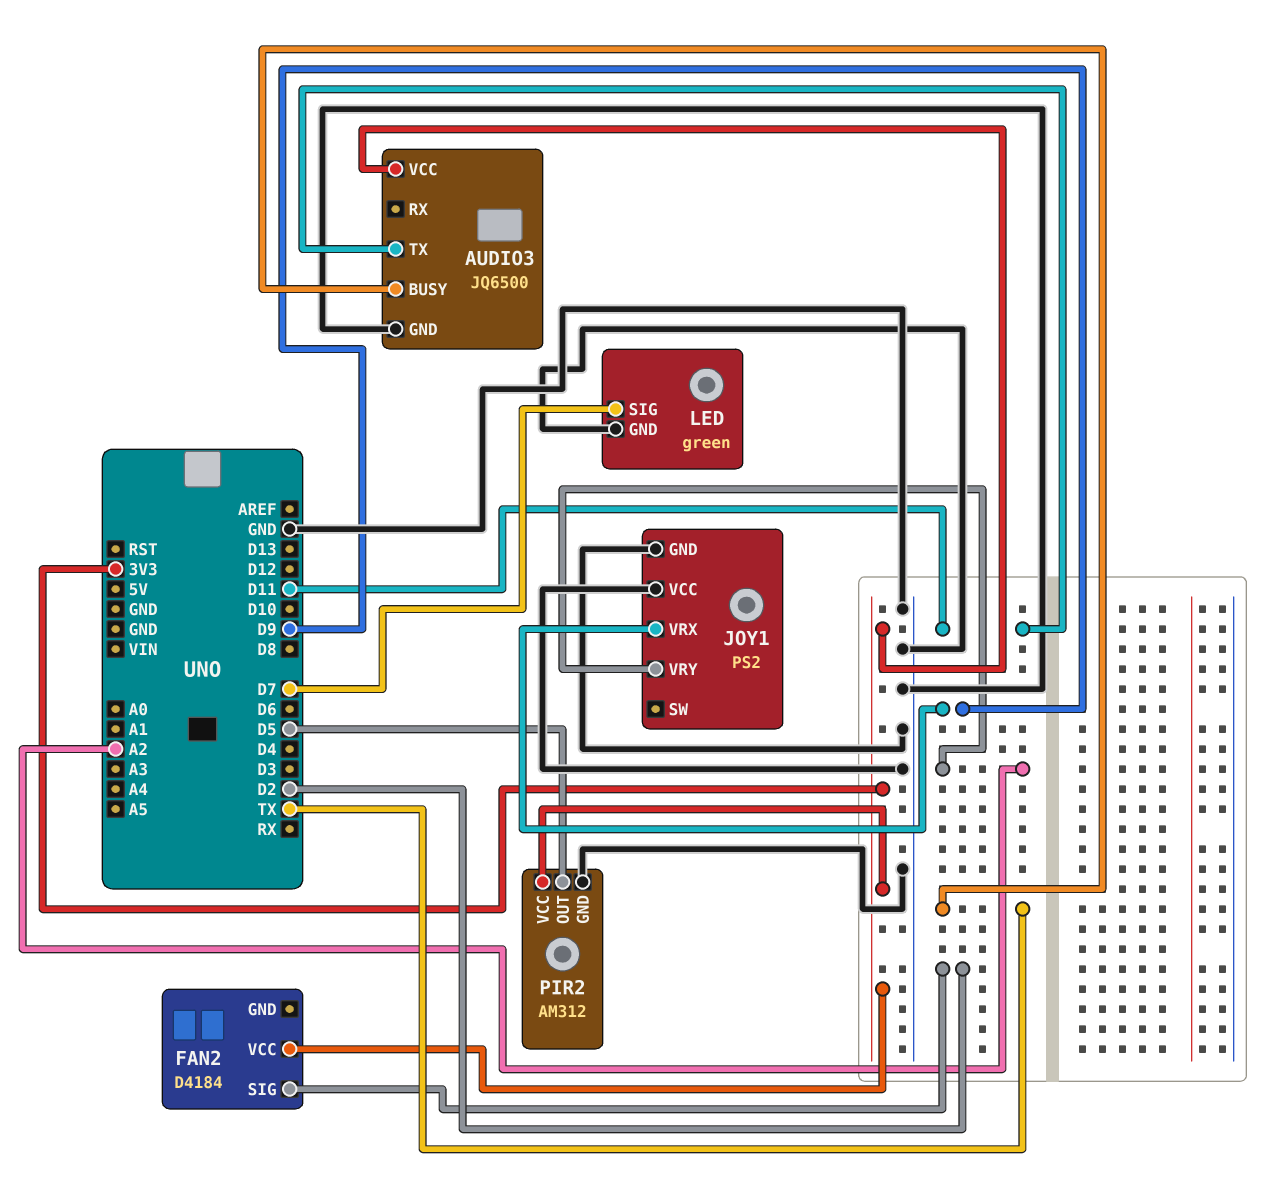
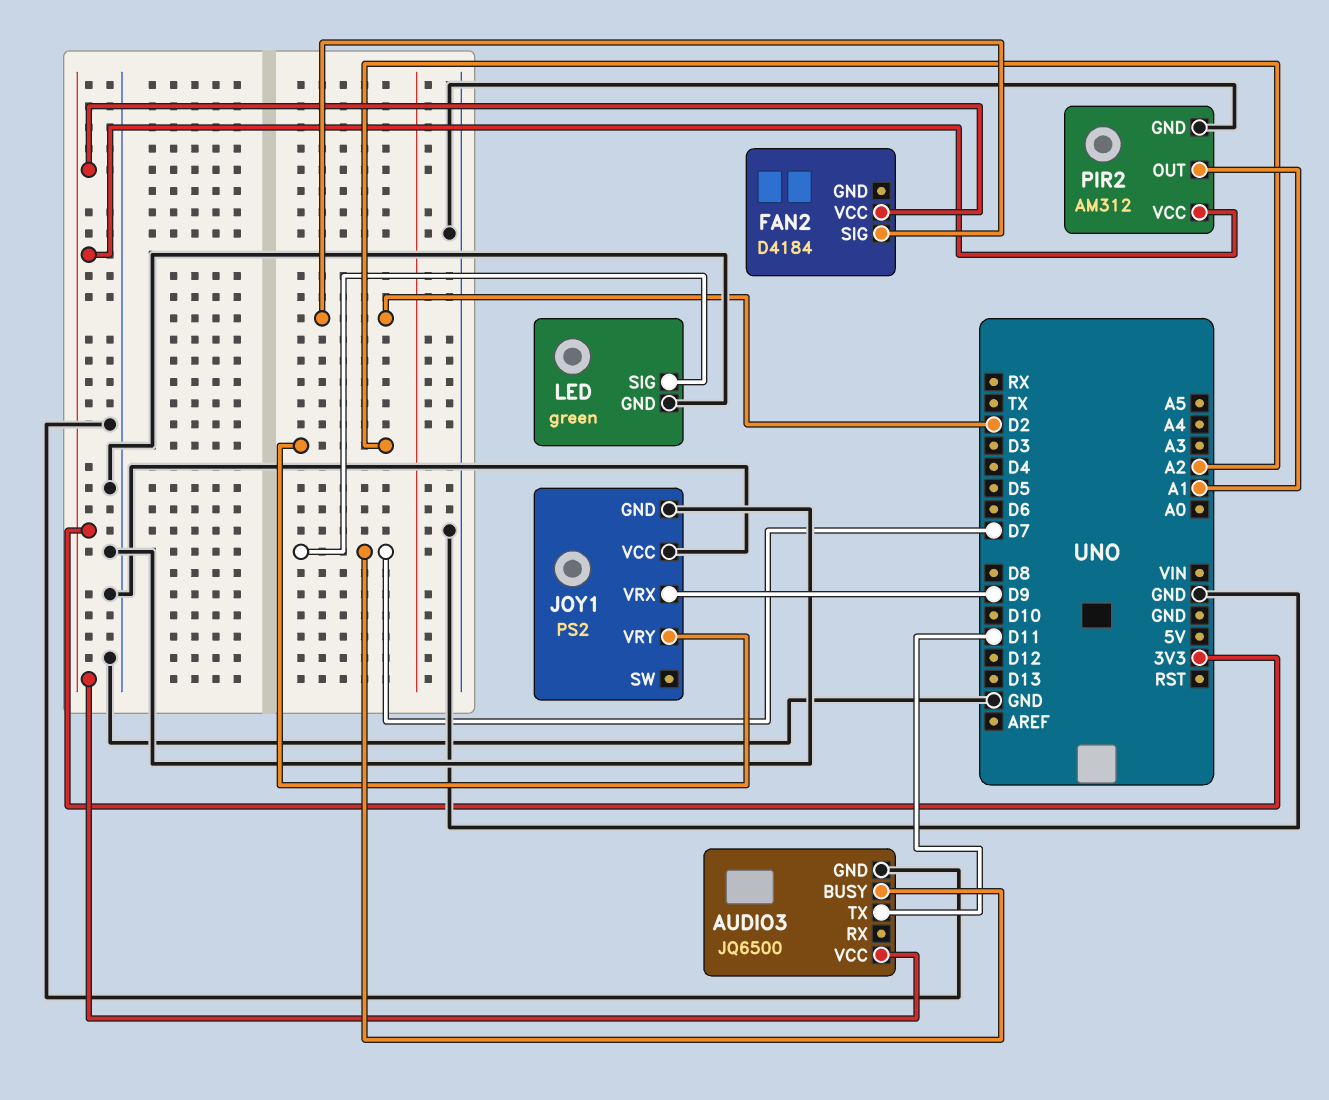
AUDIO3 pin BUSY: TX -> D7
PIR2 pin OUT: D5 -> A1

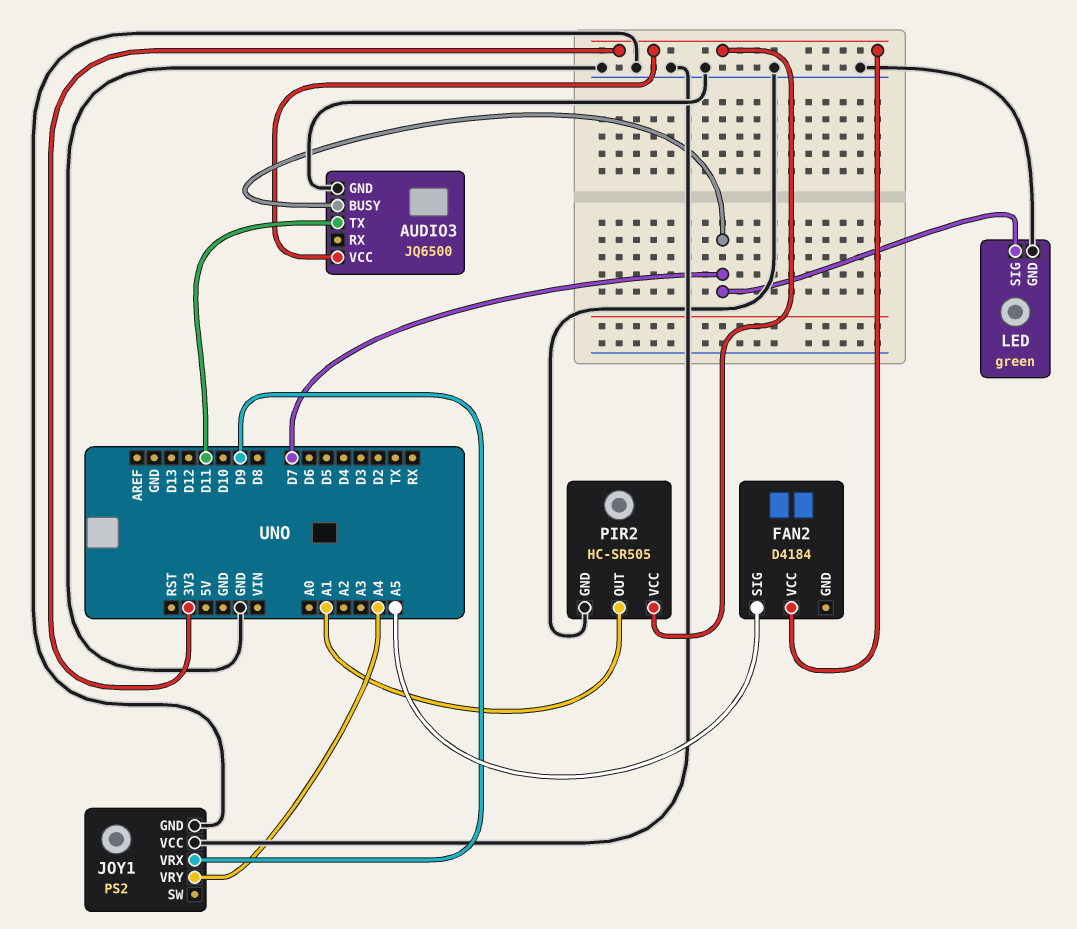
FAN2 pin SIG: D2 -> A5
JOY1 pin VRY: A2 -> A4
PIR2: AM312 -> HC-SR505

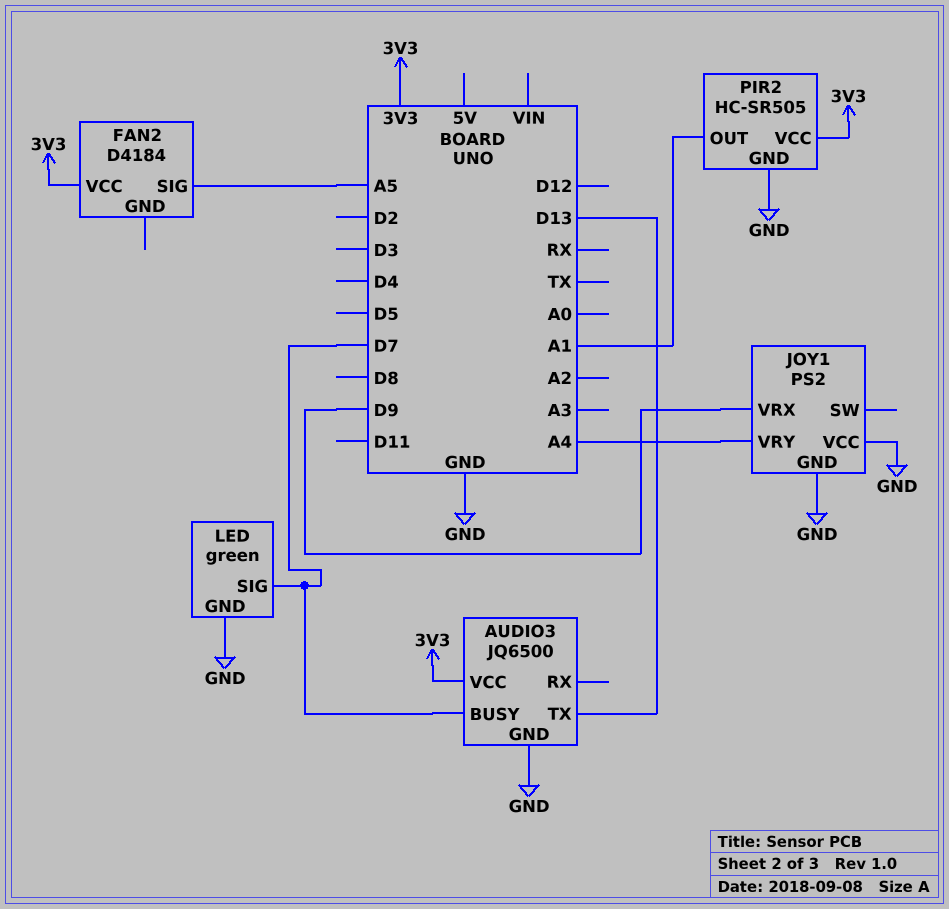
AUDIO3 pin TX: D11 -> D13

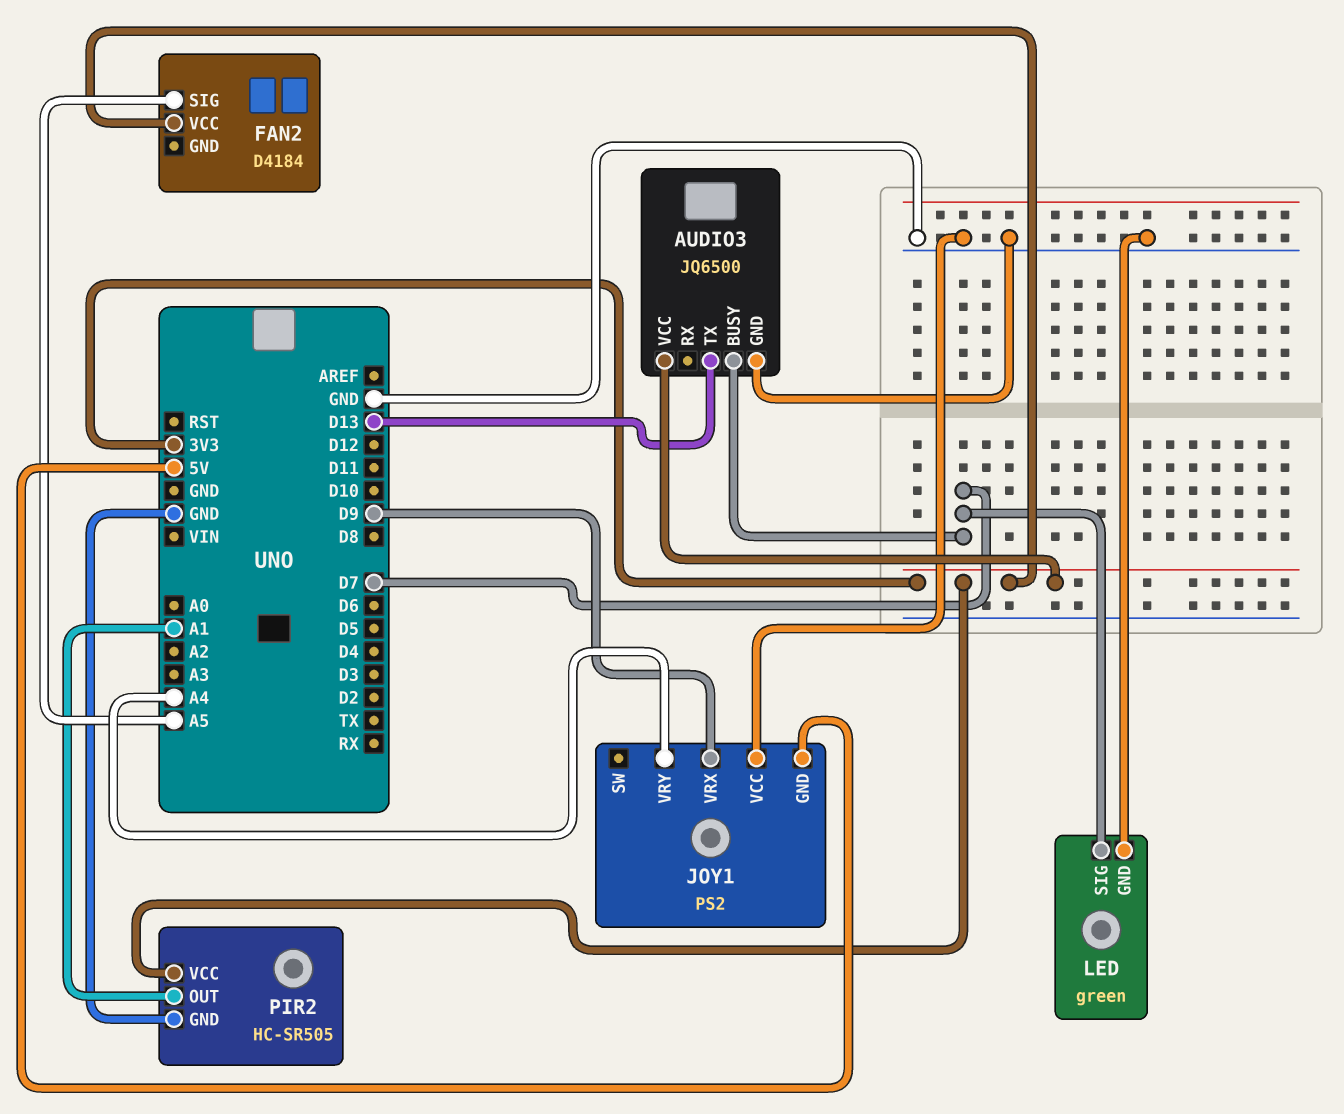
JOY1 pin GND: GND -> 5V

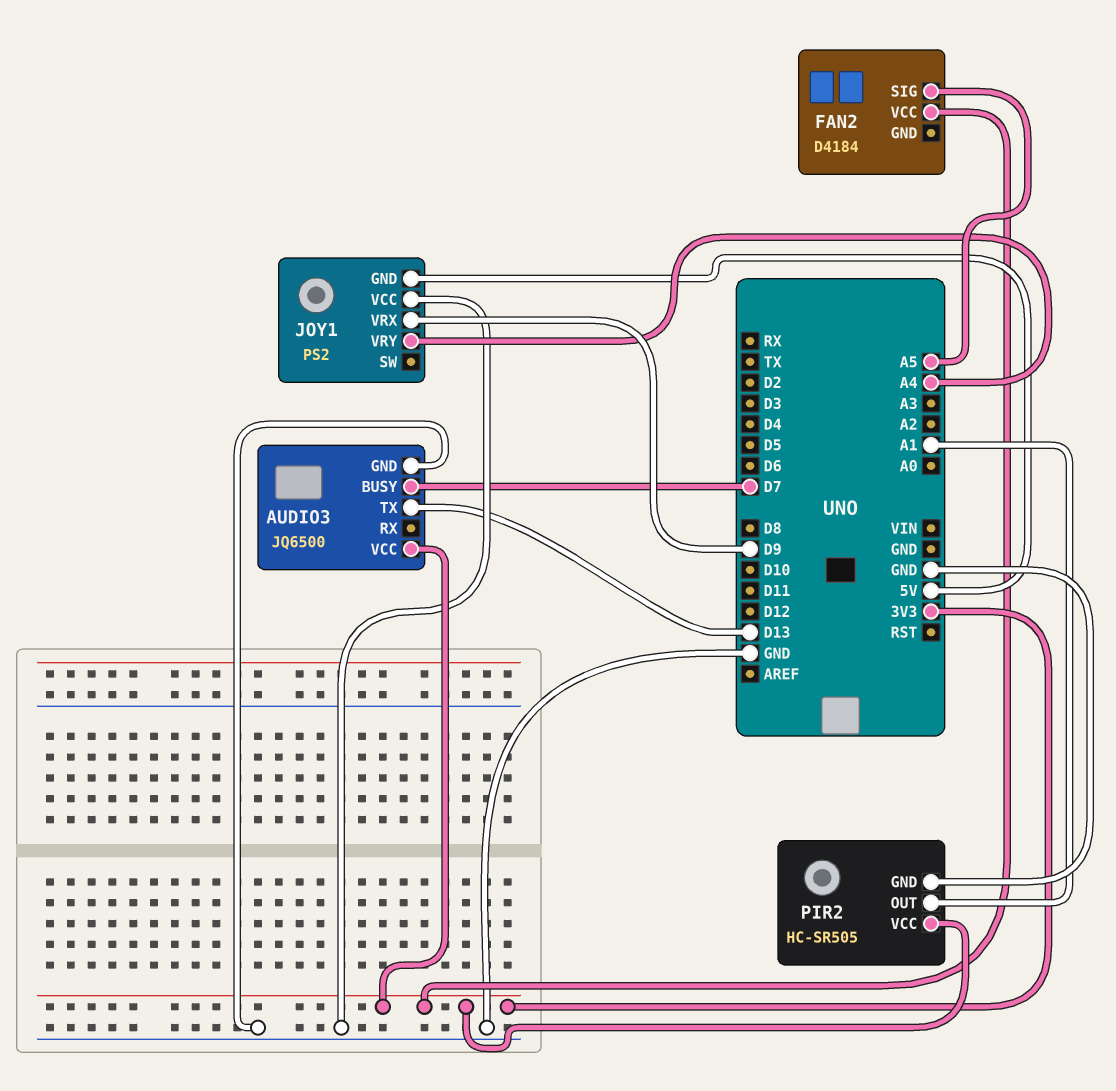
LED: green -> none
LED pin GND: GND -> none
LED pin SIG: D7 -> none

